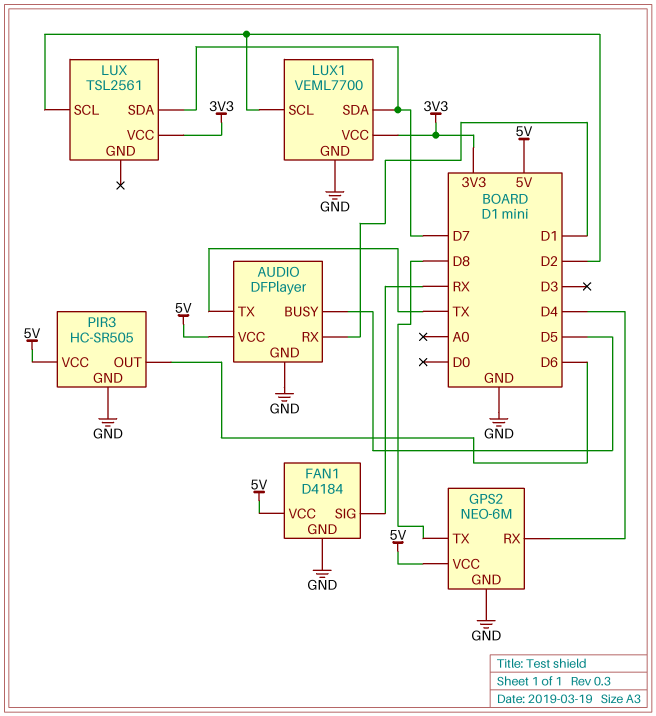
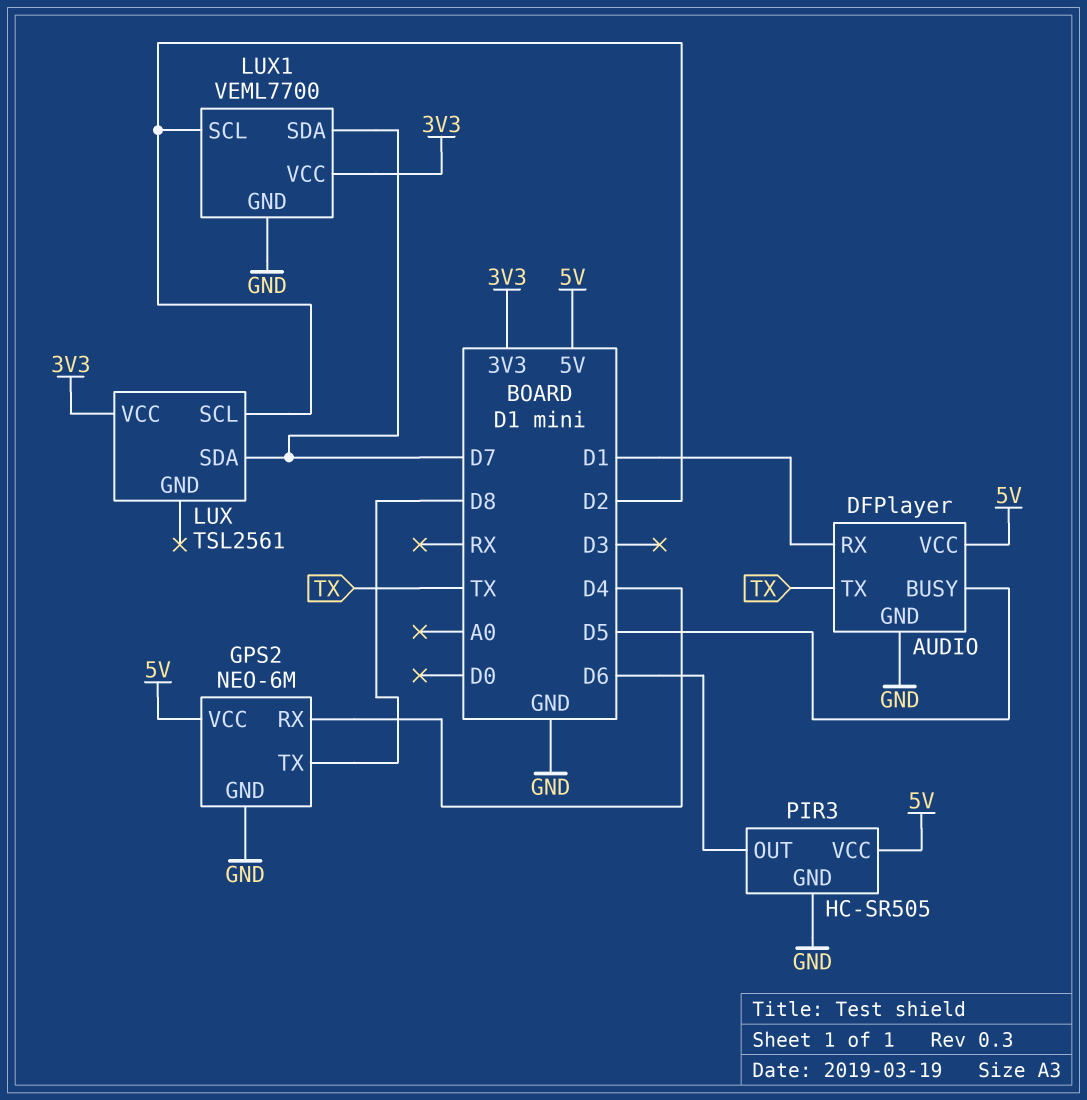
FAN1: D4184 -> none
FAN1 pin GND: GND -> none
FAN1 pin SIG: RX -> none
FAN1 pin VCC: 5V -> none

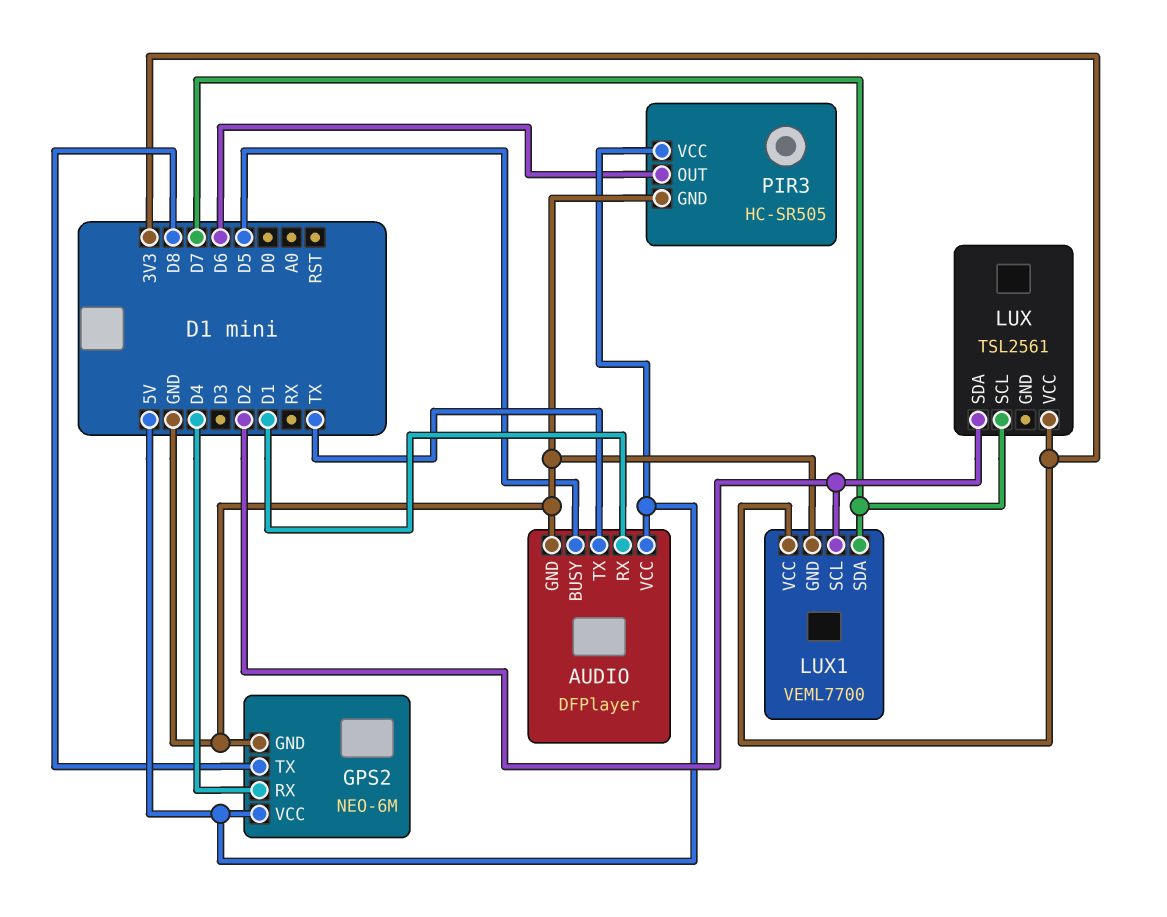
LUX pin SCL: D2 -> D7
LUX pin SDA: D7 -> D2

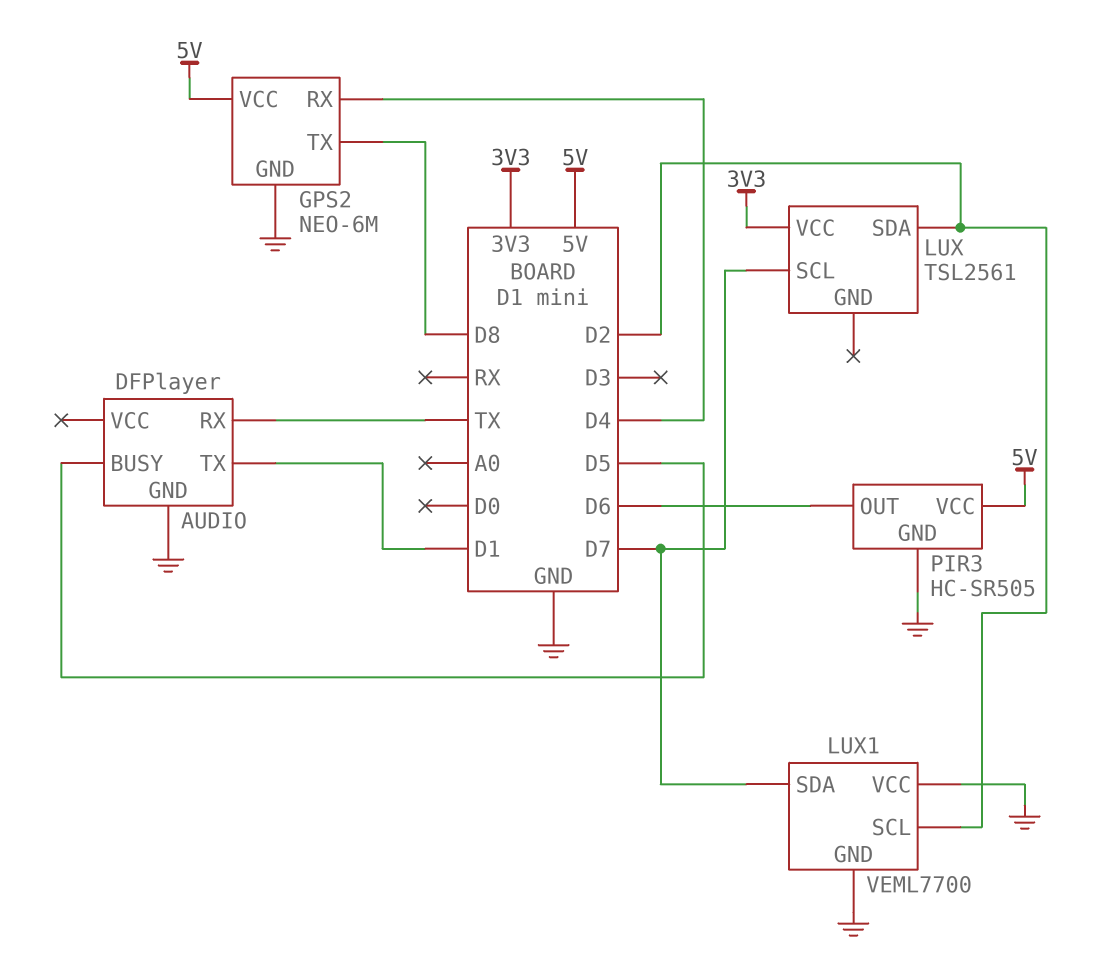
AUDIO pin RX: D1 -> TX
AUDIO pin TX: TX -> D1
AUDIO pin VCC: 5V -> none
LUX1 pin VCC: 3V3 -> GND

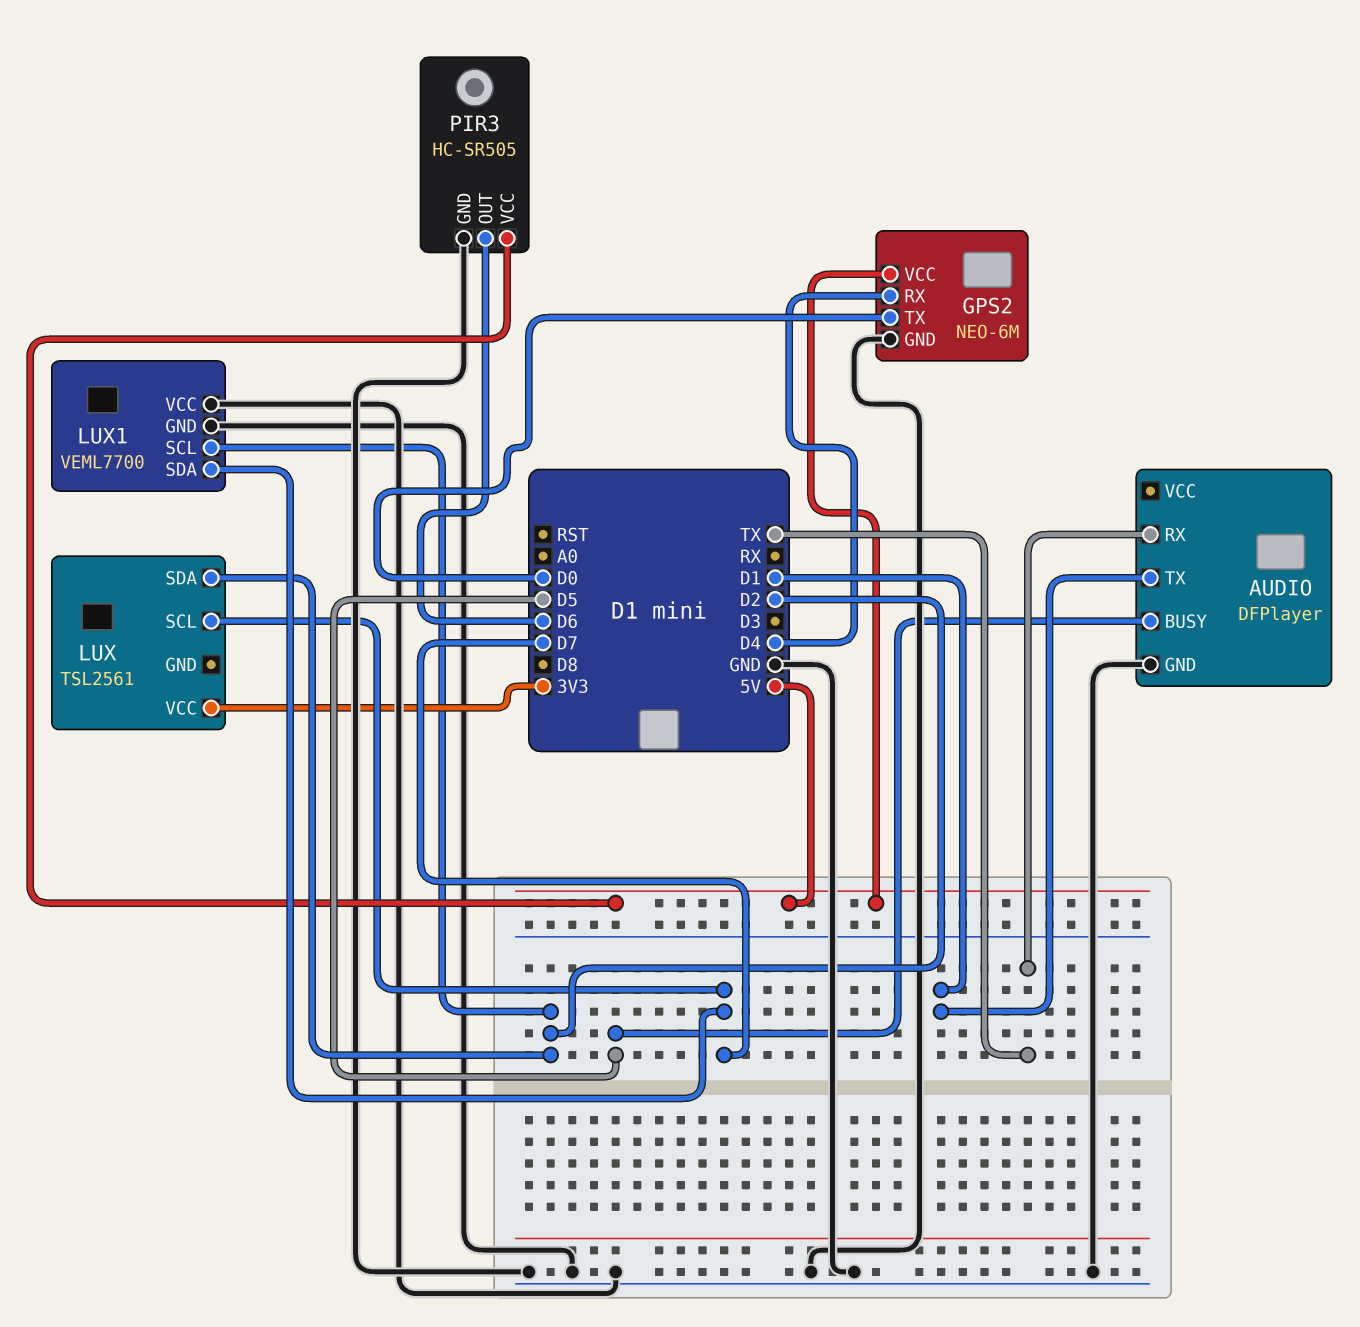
GPS2 pin TX: D8 -> D0

